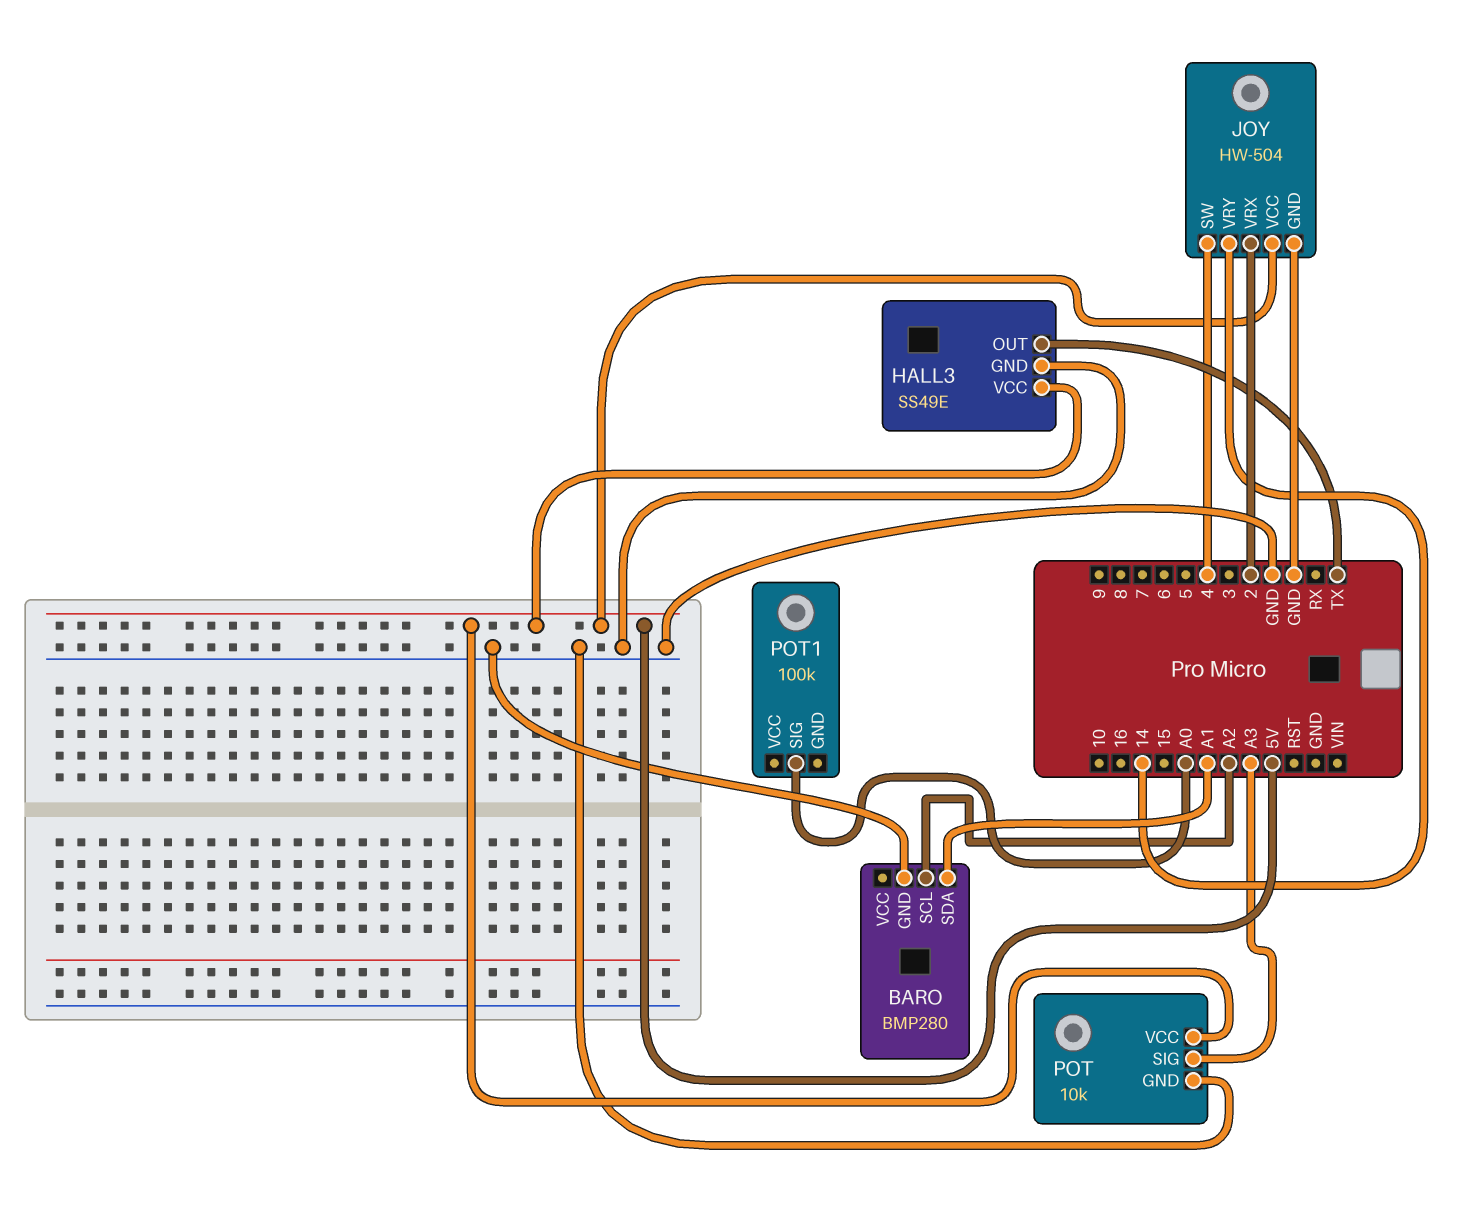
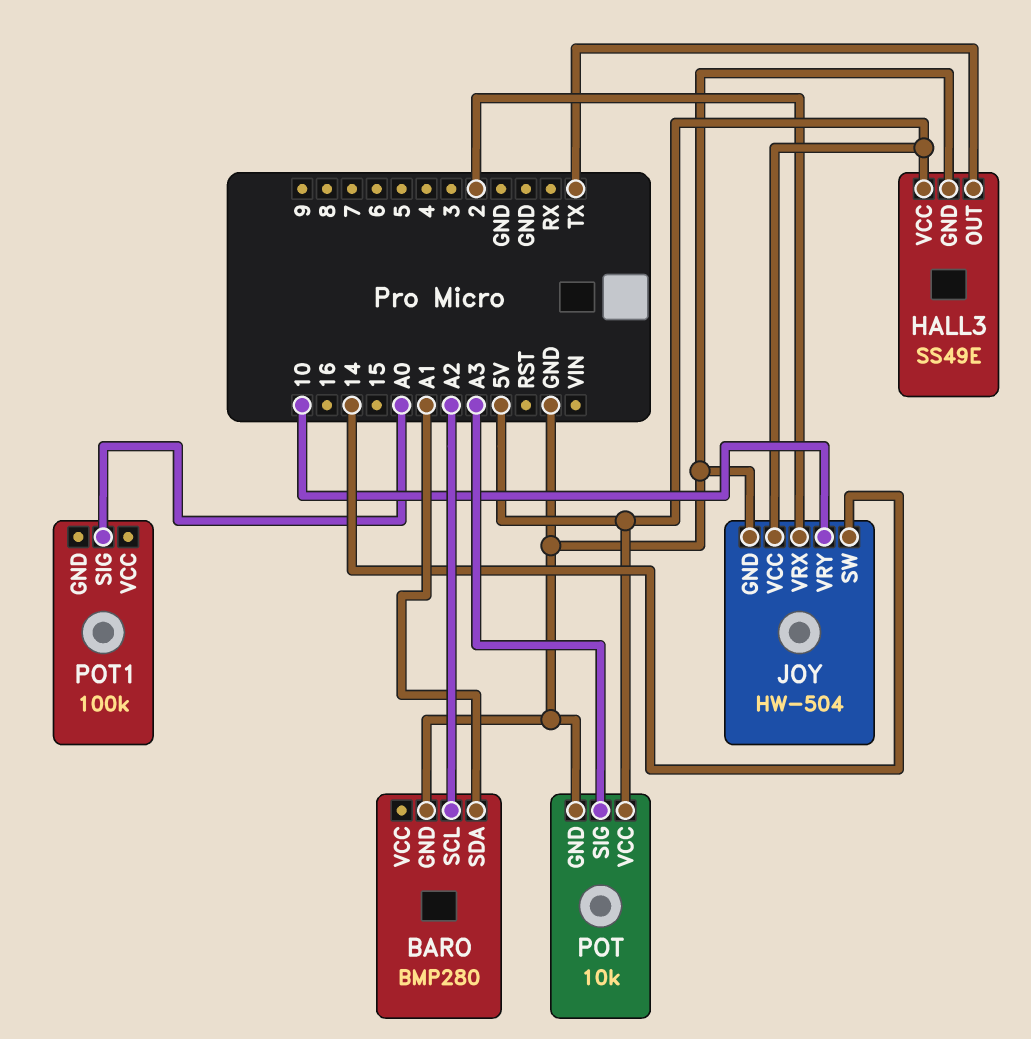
JOY pin SW: 4 -> 14
JOY pin VRY: 14 -> 10

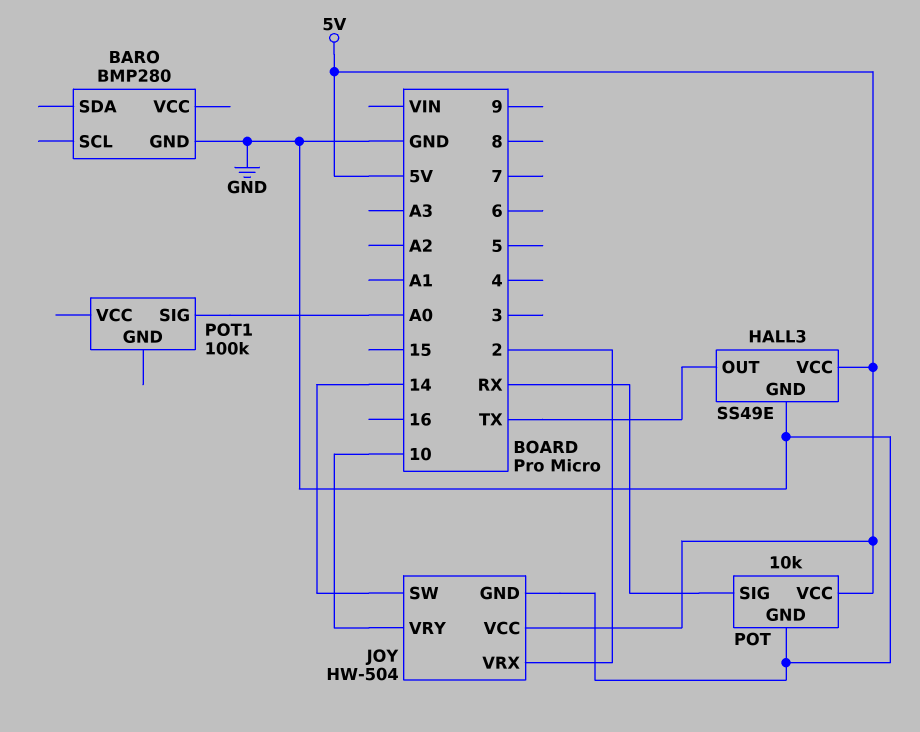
BARO pin SCL: A2 -> none
BARO pin SDA: A1 -> none
POT pin SIG: A3 -> RX

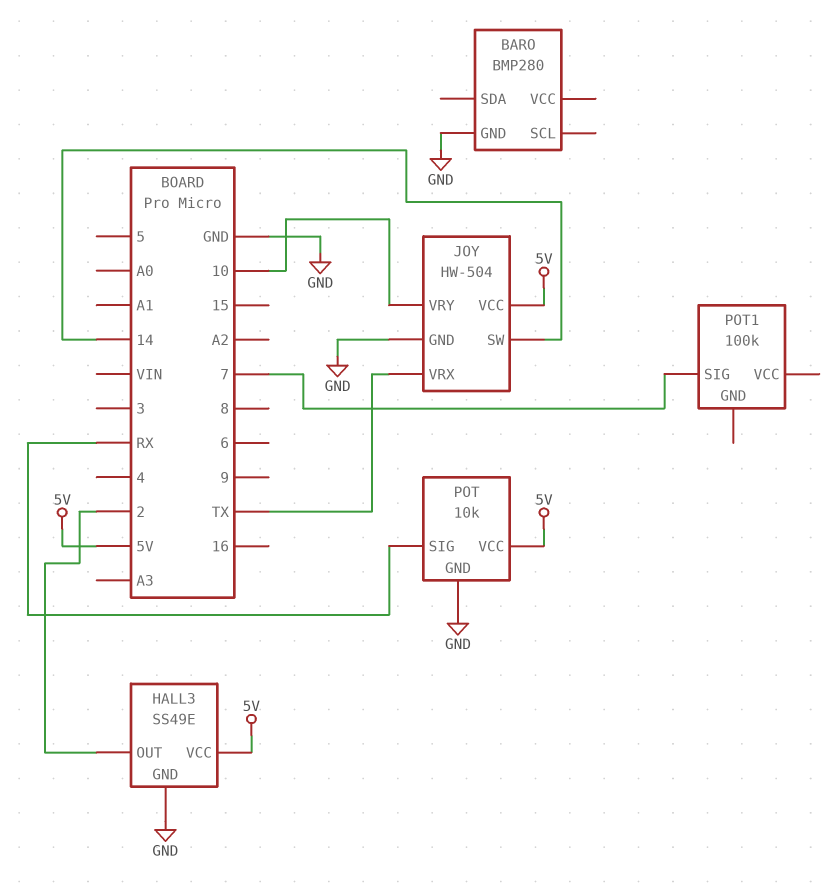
HALL3 pin OUT: TX -> 2
JOY pin VRX: 2 -> TX
POT1 pin SIG: A0 -> 7

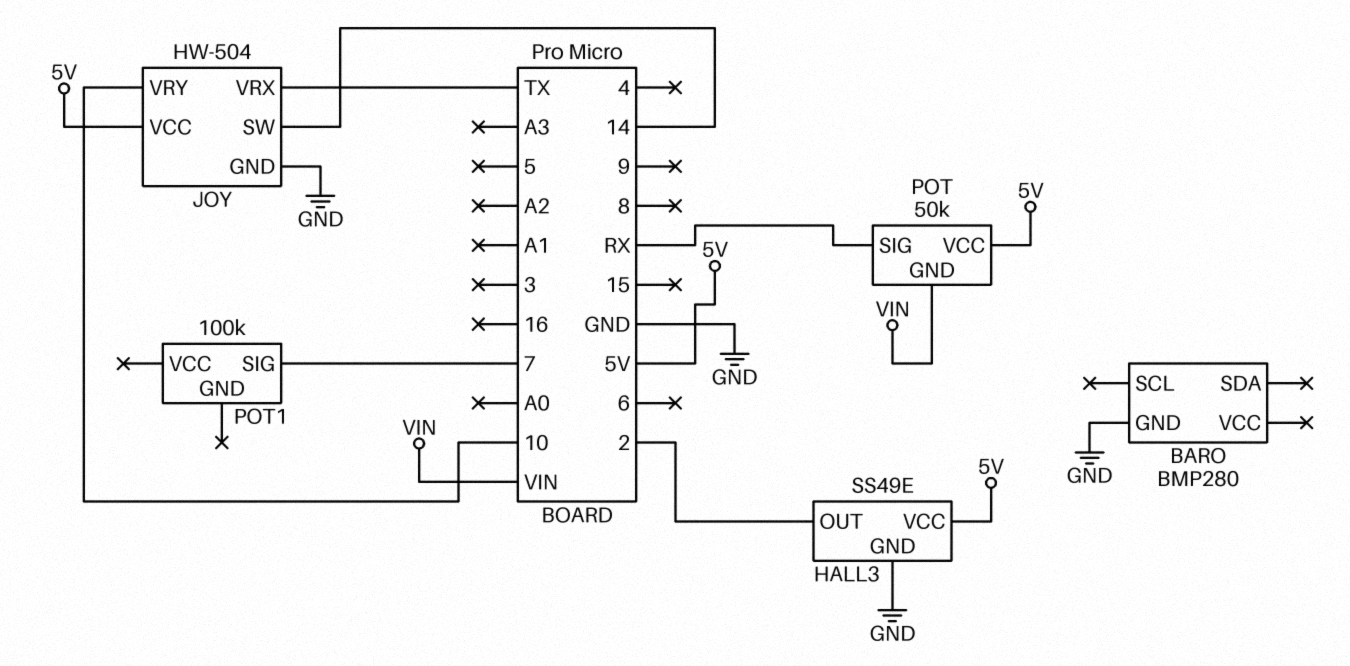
POT: 10k -> 50k
POT pin GND: GND -> VIN

